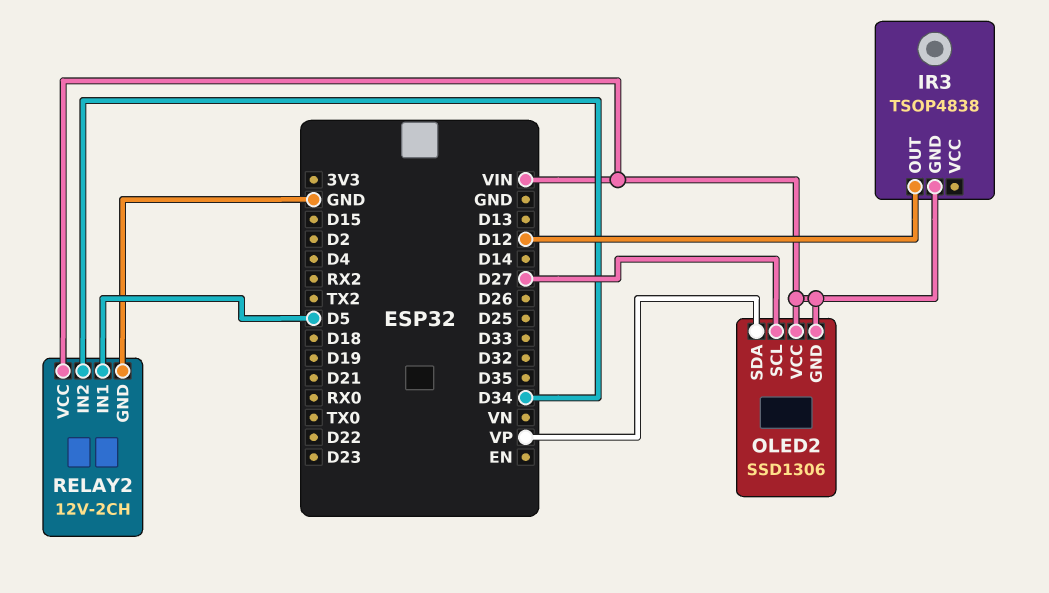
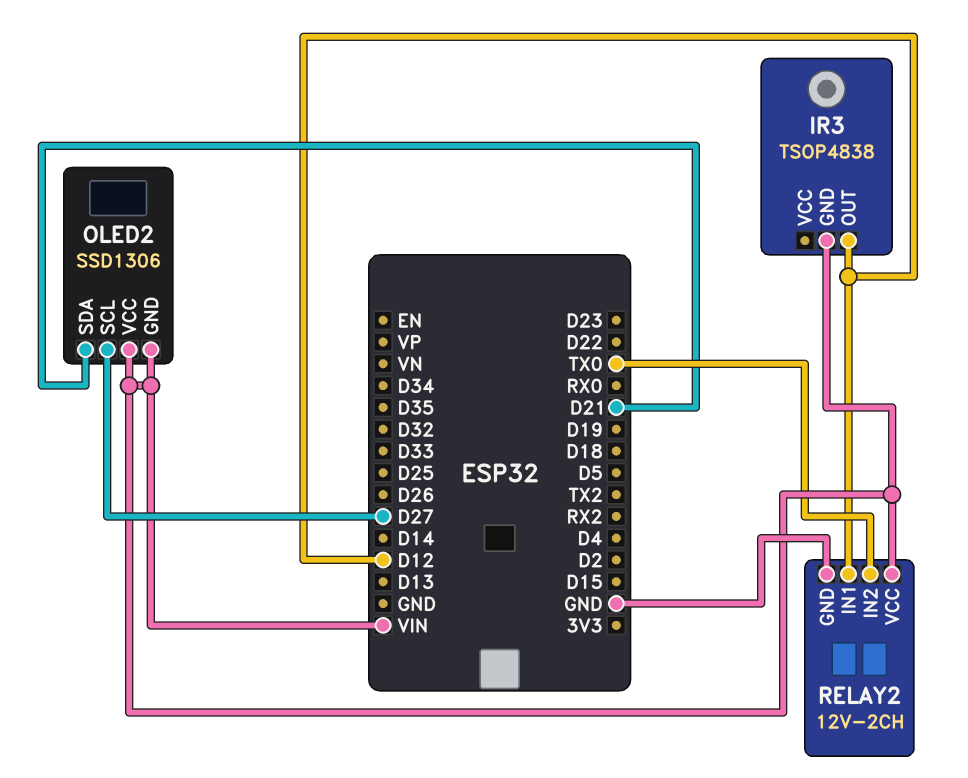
OLED2 pin SDA: VP -> D21
RELAY2 pin IN1: D5 -> D12
RELAY2 pin IN2: D34 -> TX0

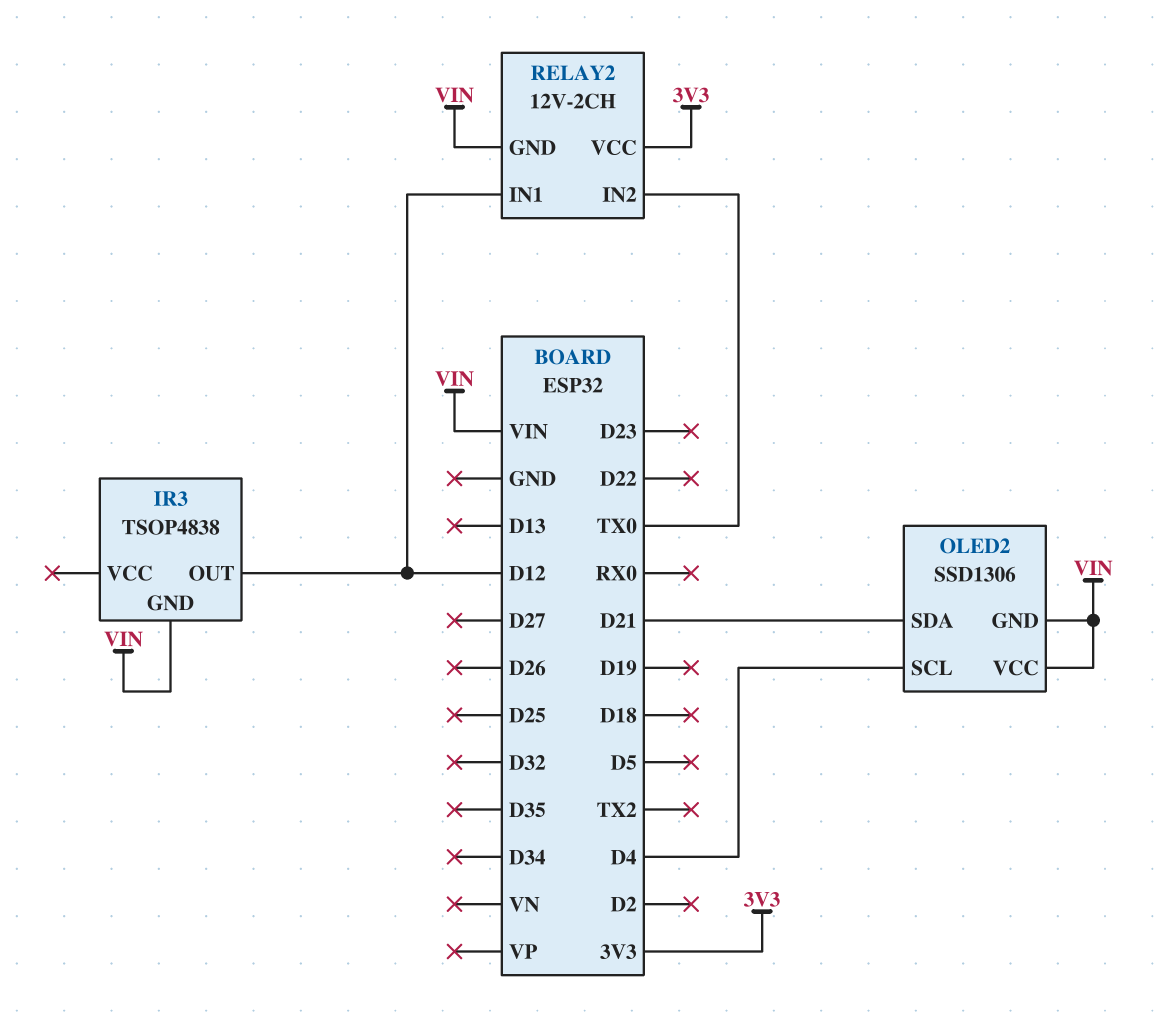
OLED2 pin SCL: D27 -> D4
RELAY2 pin GND: GND -> VIN
RELAY2 pin VCC: VIN -> 3V3

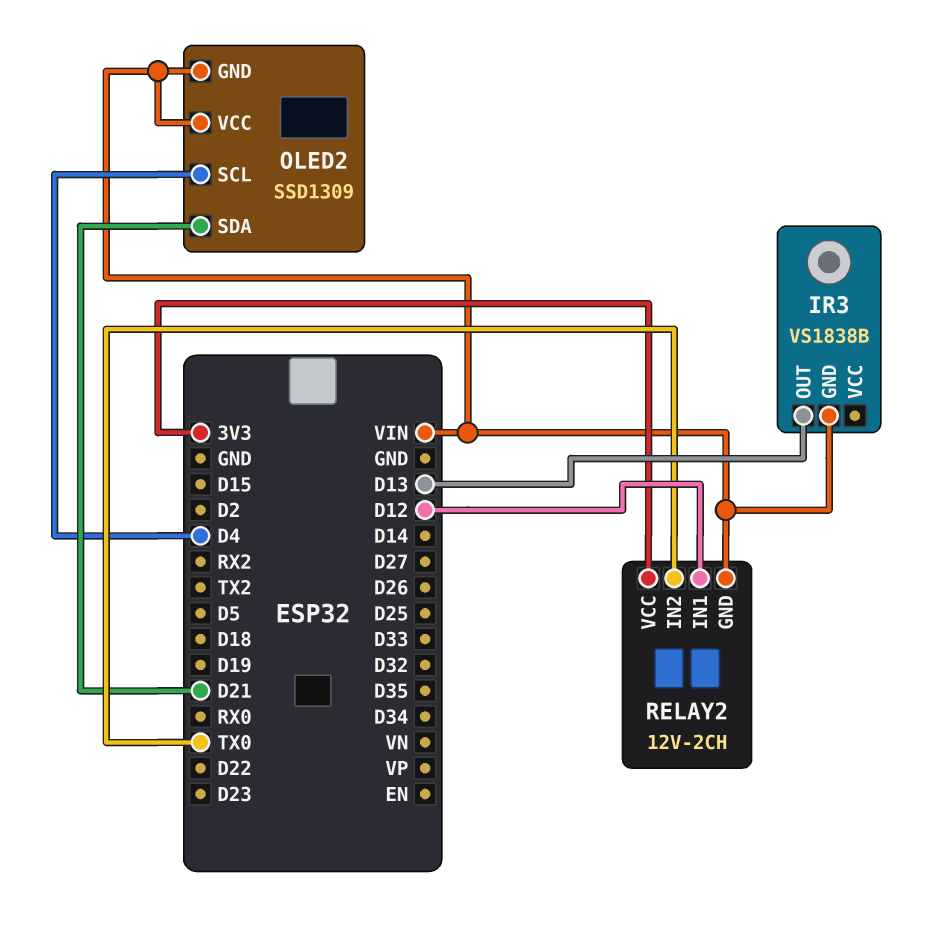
IR3: TSOP4838 -> VS1838B
IR3 pin OUT: D12 -> D13
OLED2: SSD1306 -> SSD1309

